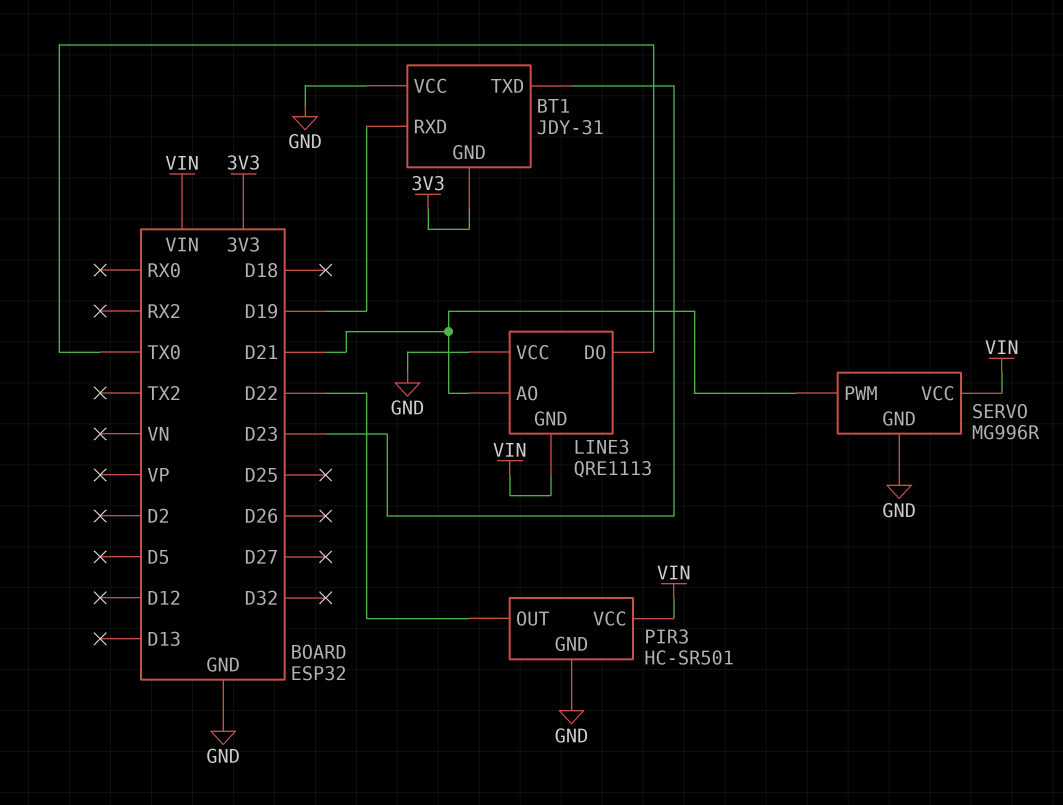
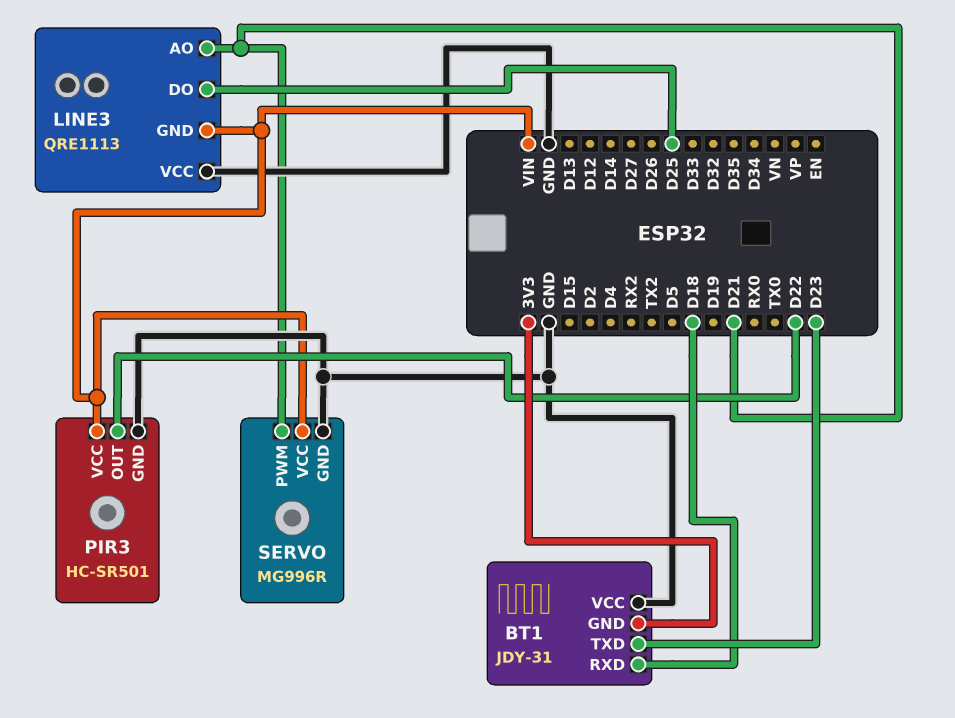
BT1 pin RXD: D19 -> D18
LINE3 pin DO: TX0 -> D25

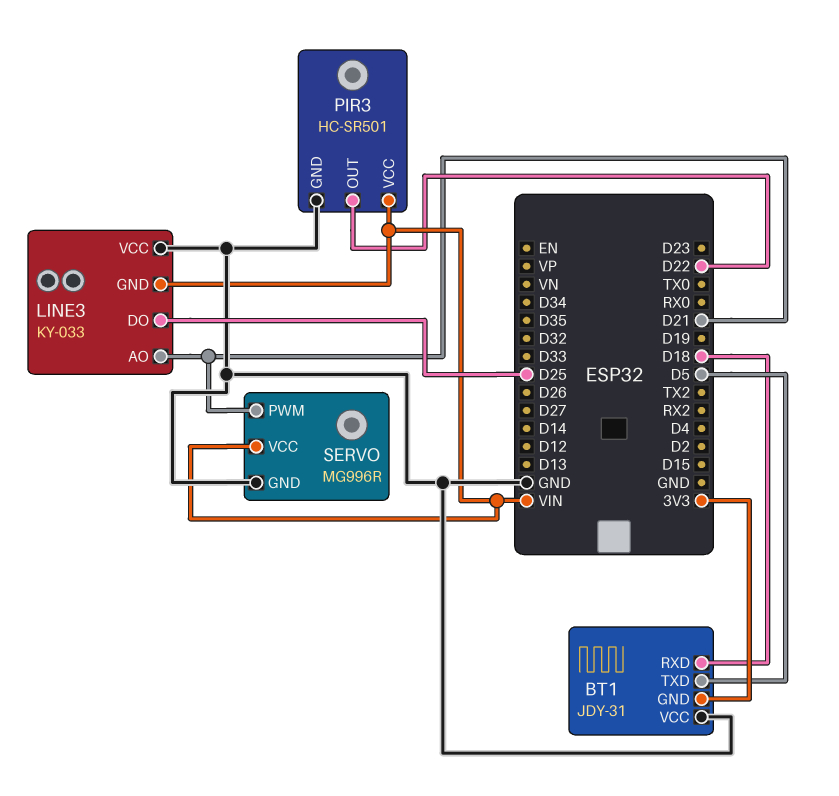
BT1 pin TXD: D23 -> D5
LINE3: QRE1113 -> KY-033

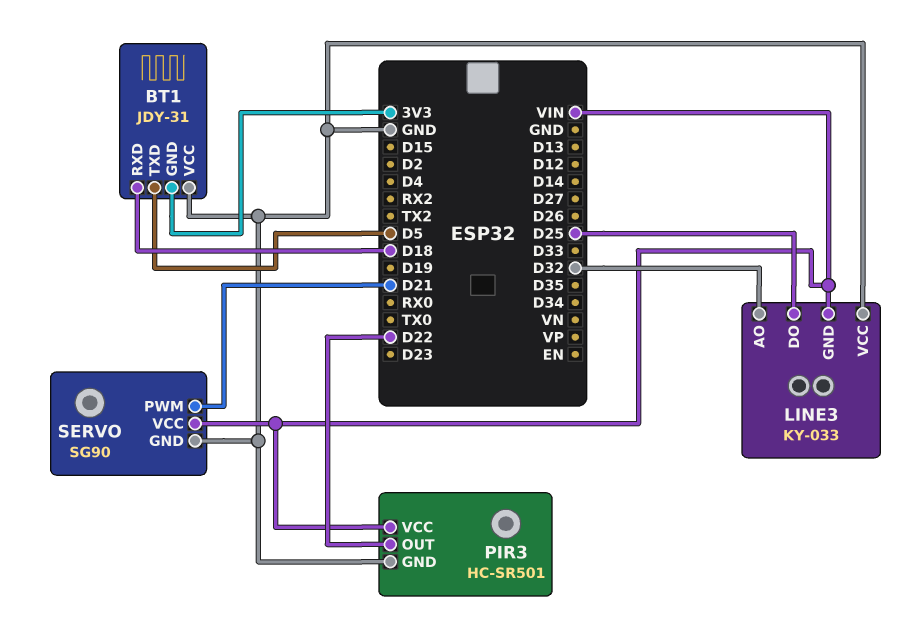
LINE3 pin AO: D21 -> D32
SERVO: MG996R -> SG90

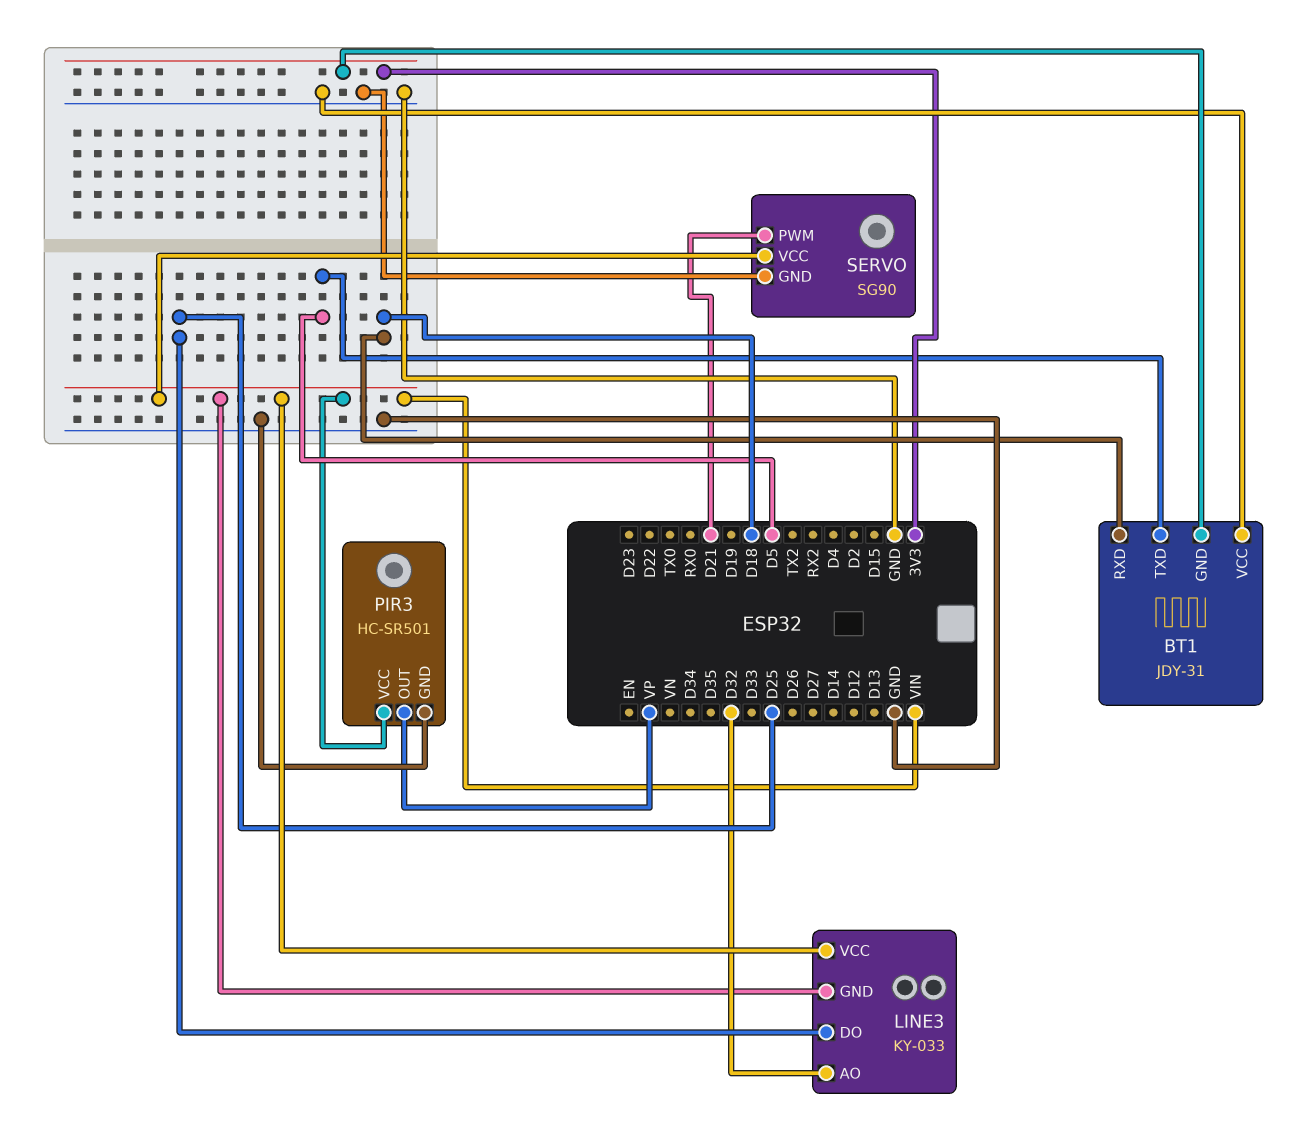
LINE3 pin VCC: GND -> VIN
PIR3 pin OUT: D22 -> VP

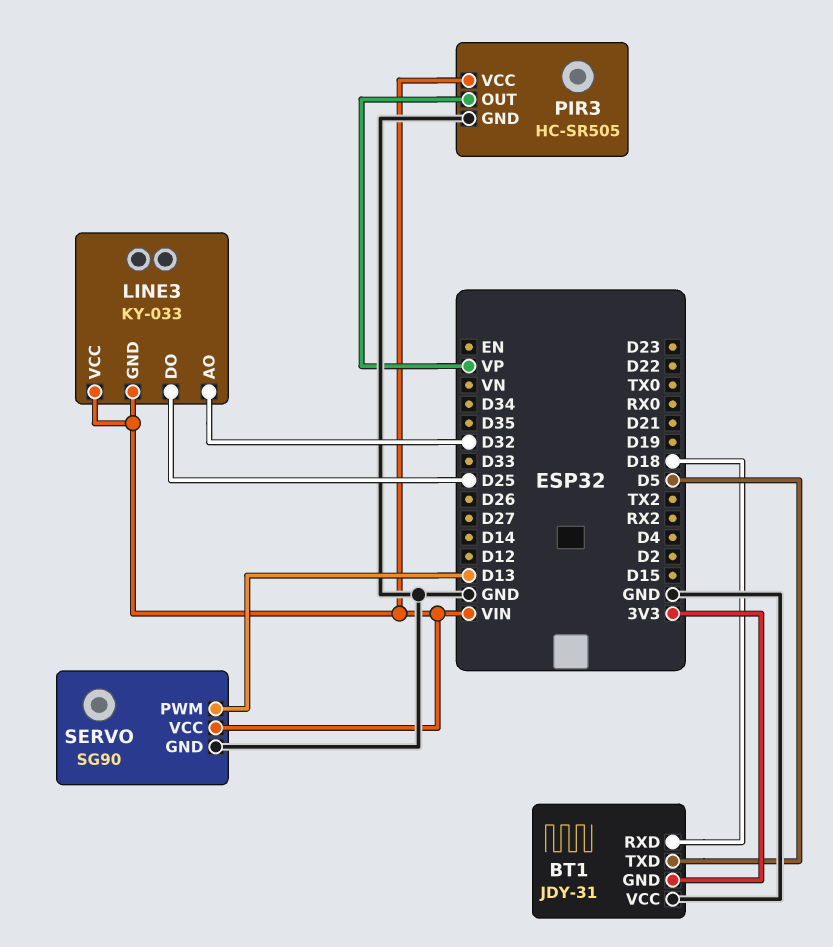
PIR3: HC-SR501 -> HC-SR505
SERVO pin PWM: D21 -> D13

